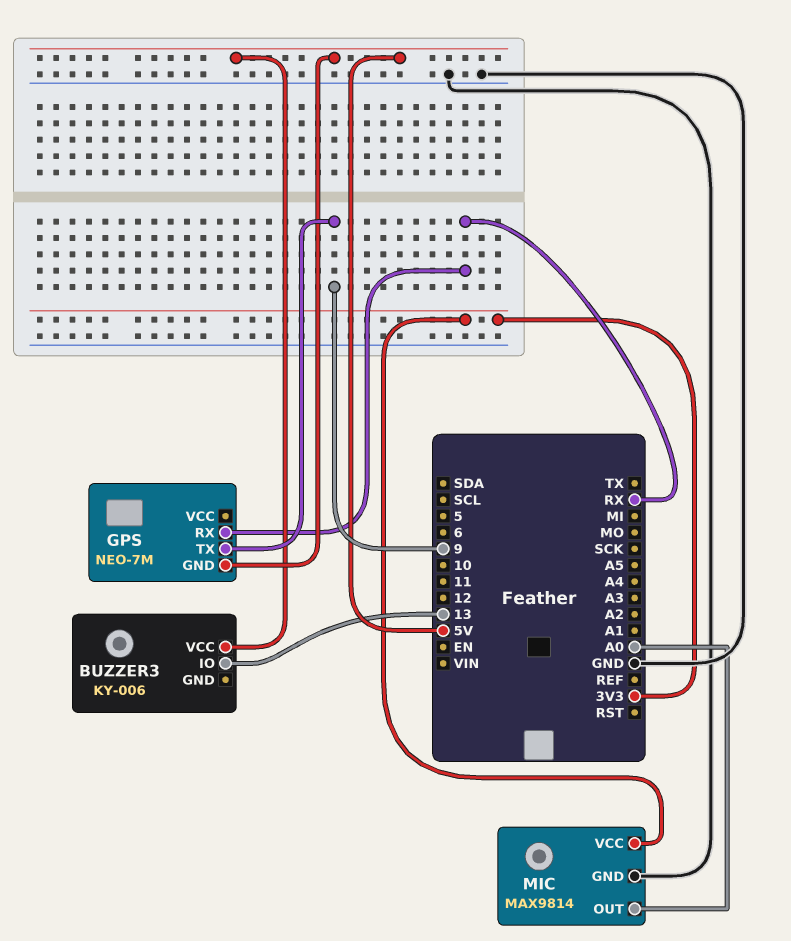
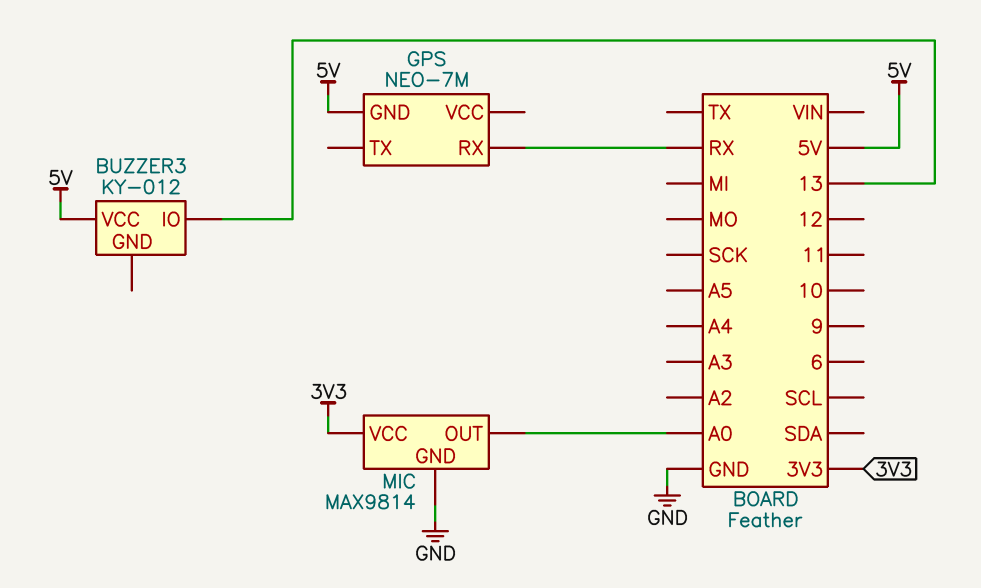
BUZZER3: KY-006 -> KY-012
GPS pin TX: 9 -> none

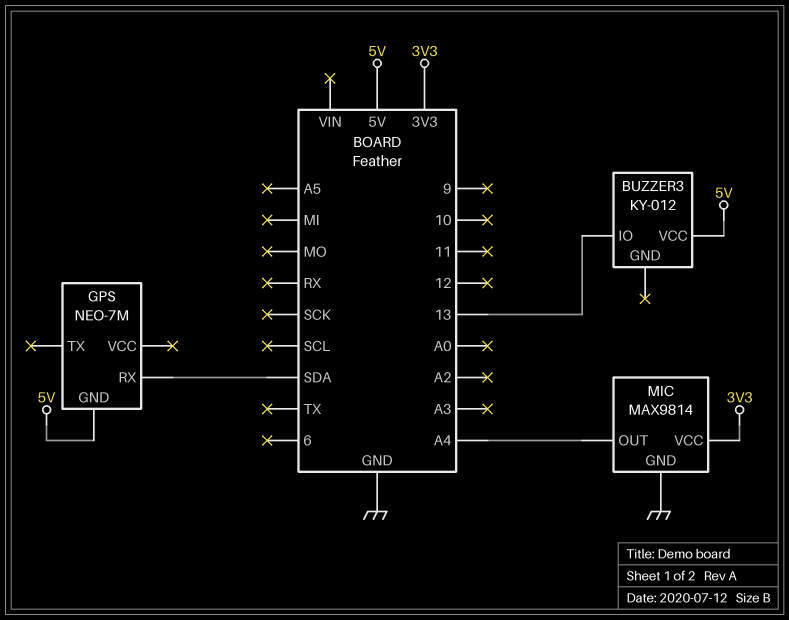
GPS pin RX: RX -> SDA
MIC pin OUT: A0 -> A4

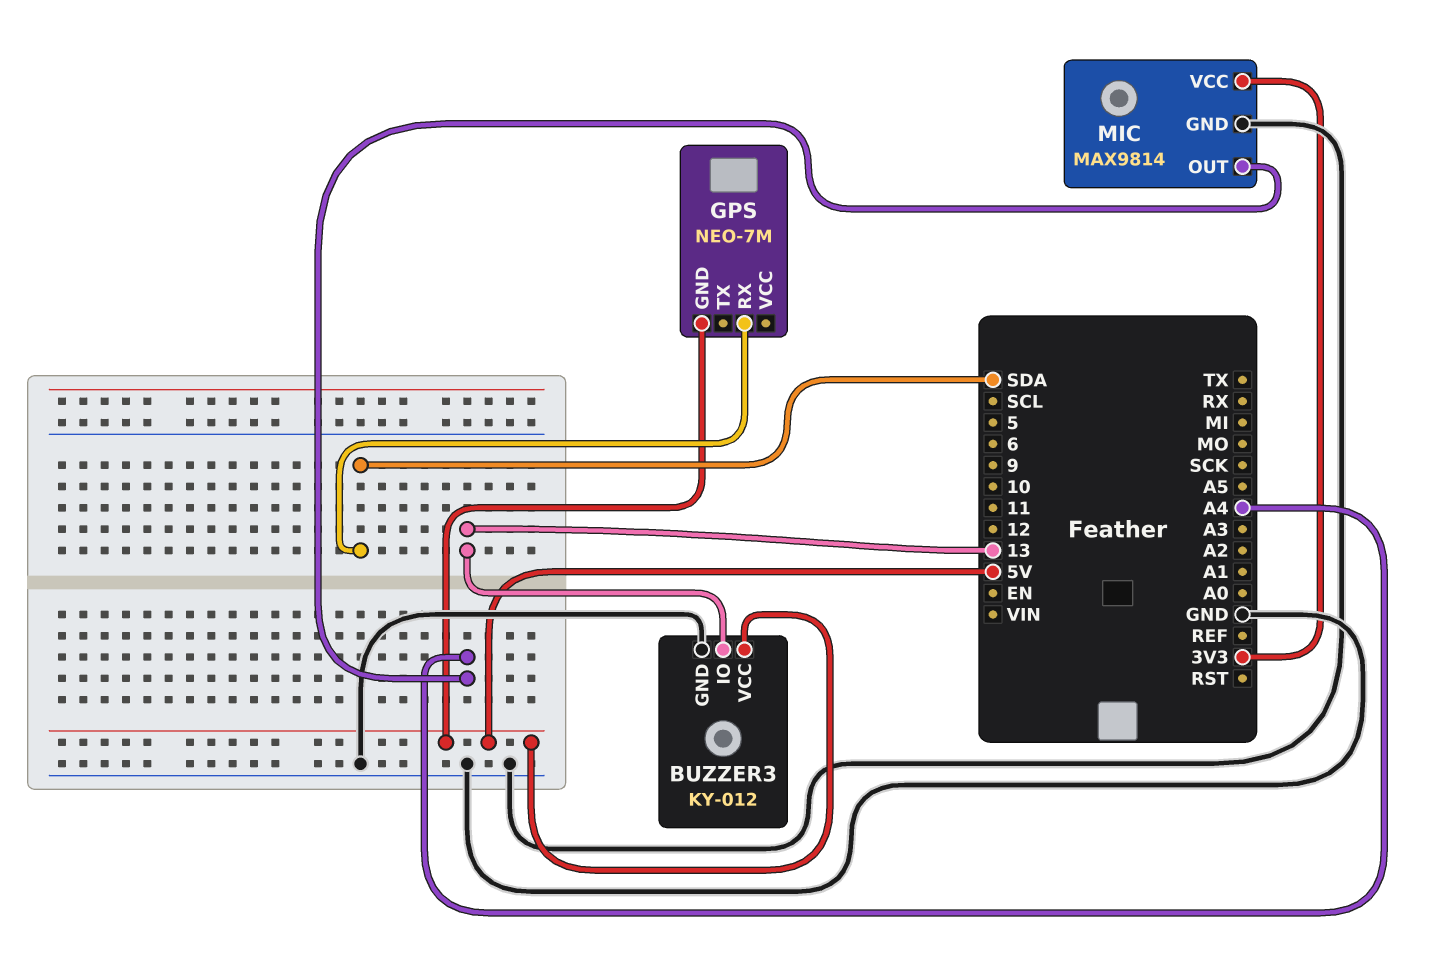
BUZZER3 pin GND: none -> GND

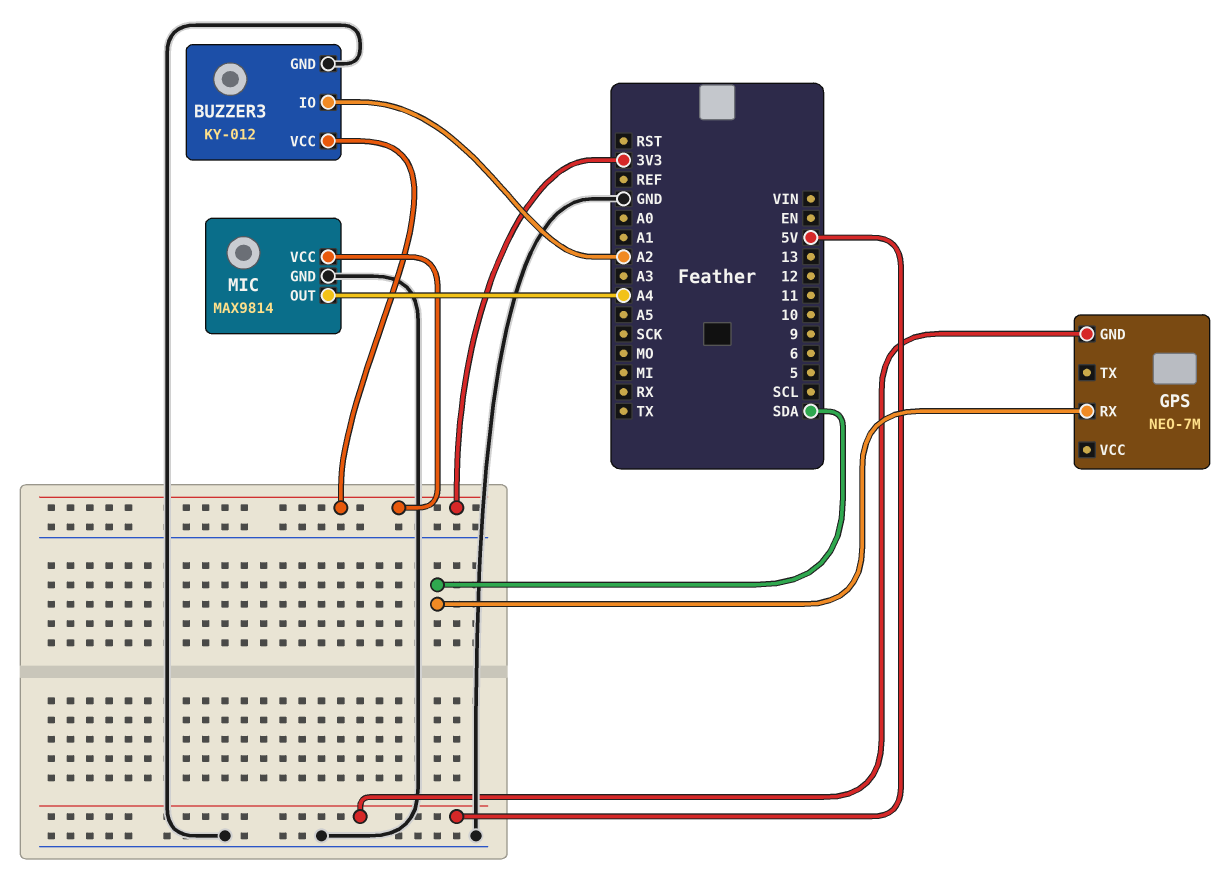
BUZZER3 pin IO: 13 -> A2
BUZZER3 pin VCC: 5V -> 3V3

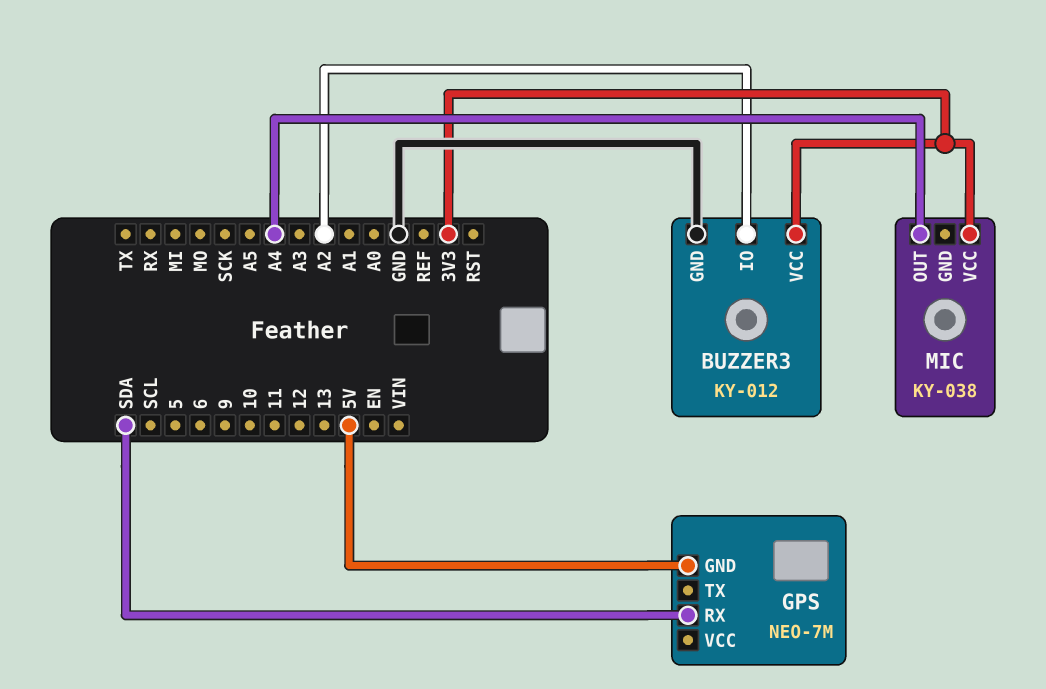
MIC: MAX9814 -> KY-038
MIC pin GND: GND -> none

